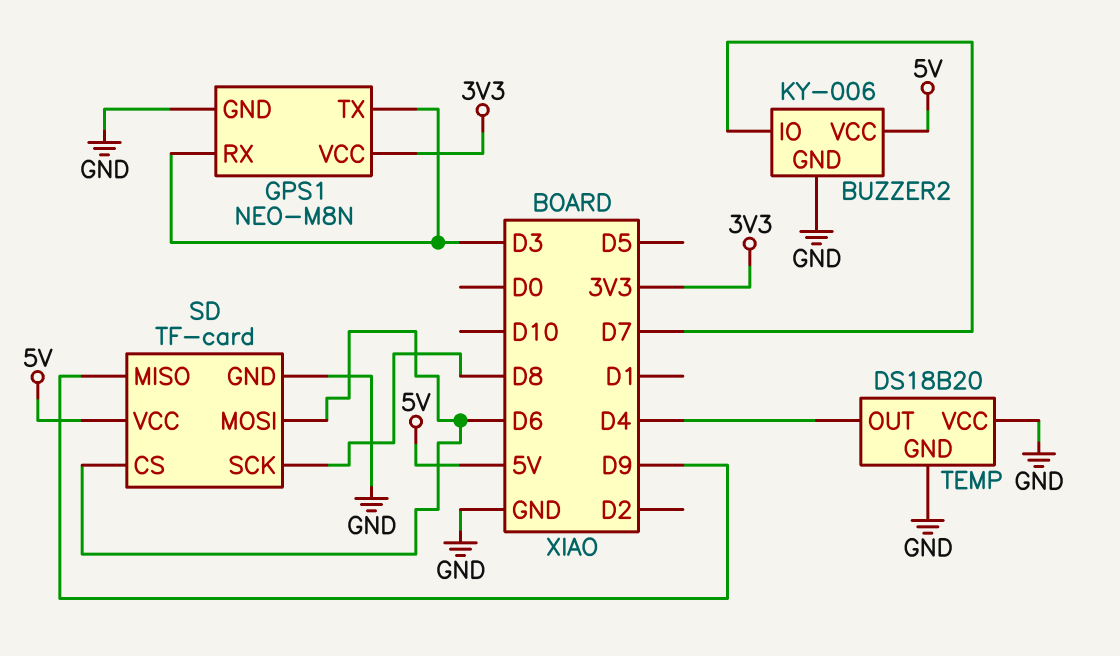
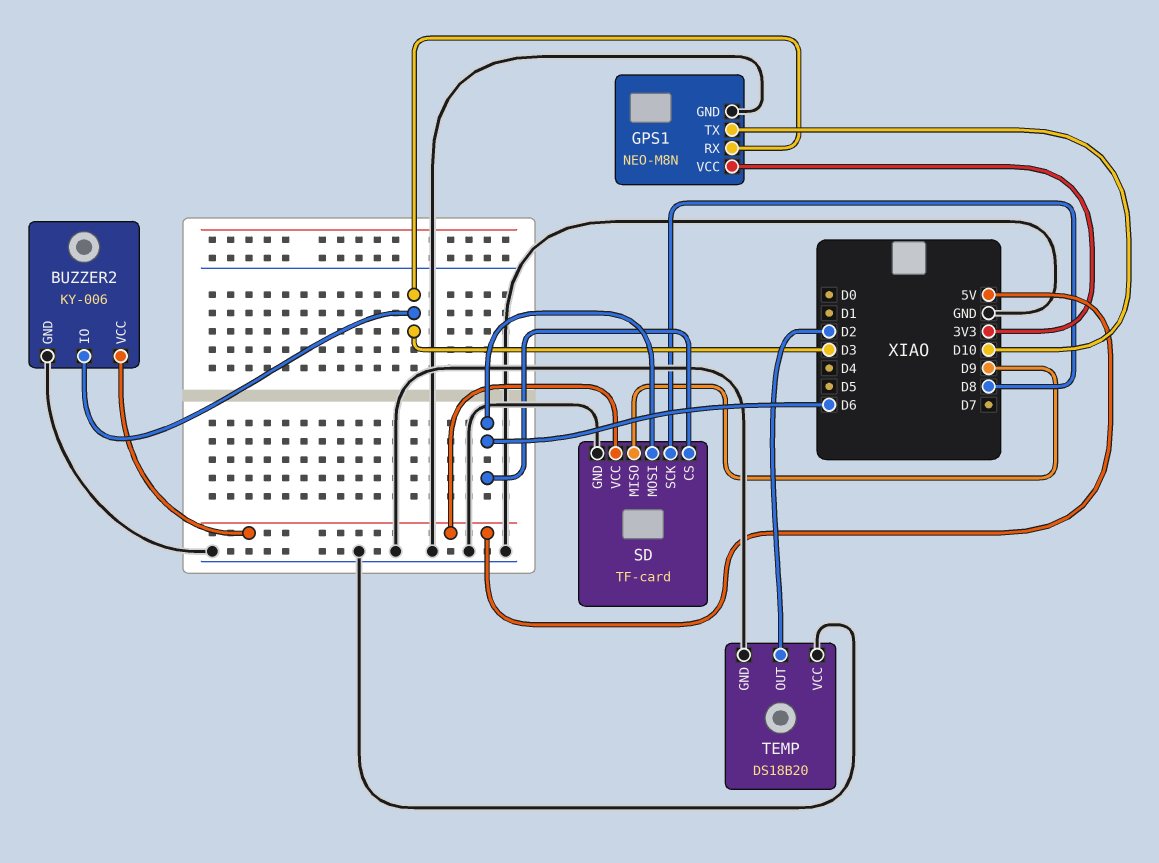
BUZZER2 pin IO: D7 -> D3
GPS1 pin TX: D3 -> D10
TEMP pin OUT: D4 -> D2

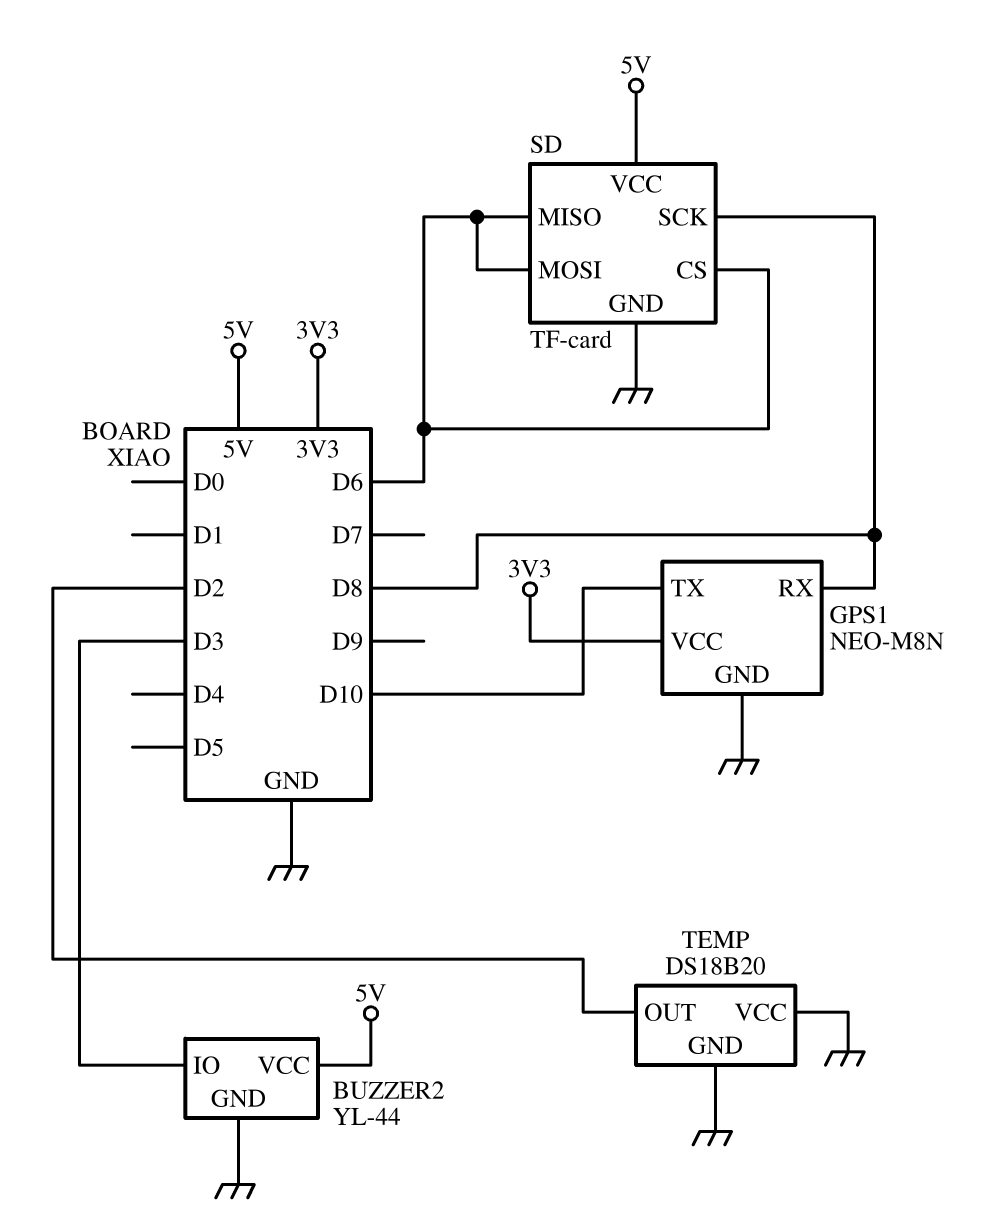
BUZZER2: KY-006 -> YL-44
GPS1 pin RX: D3 -> D8
SD pin MISO: D9 -> D6

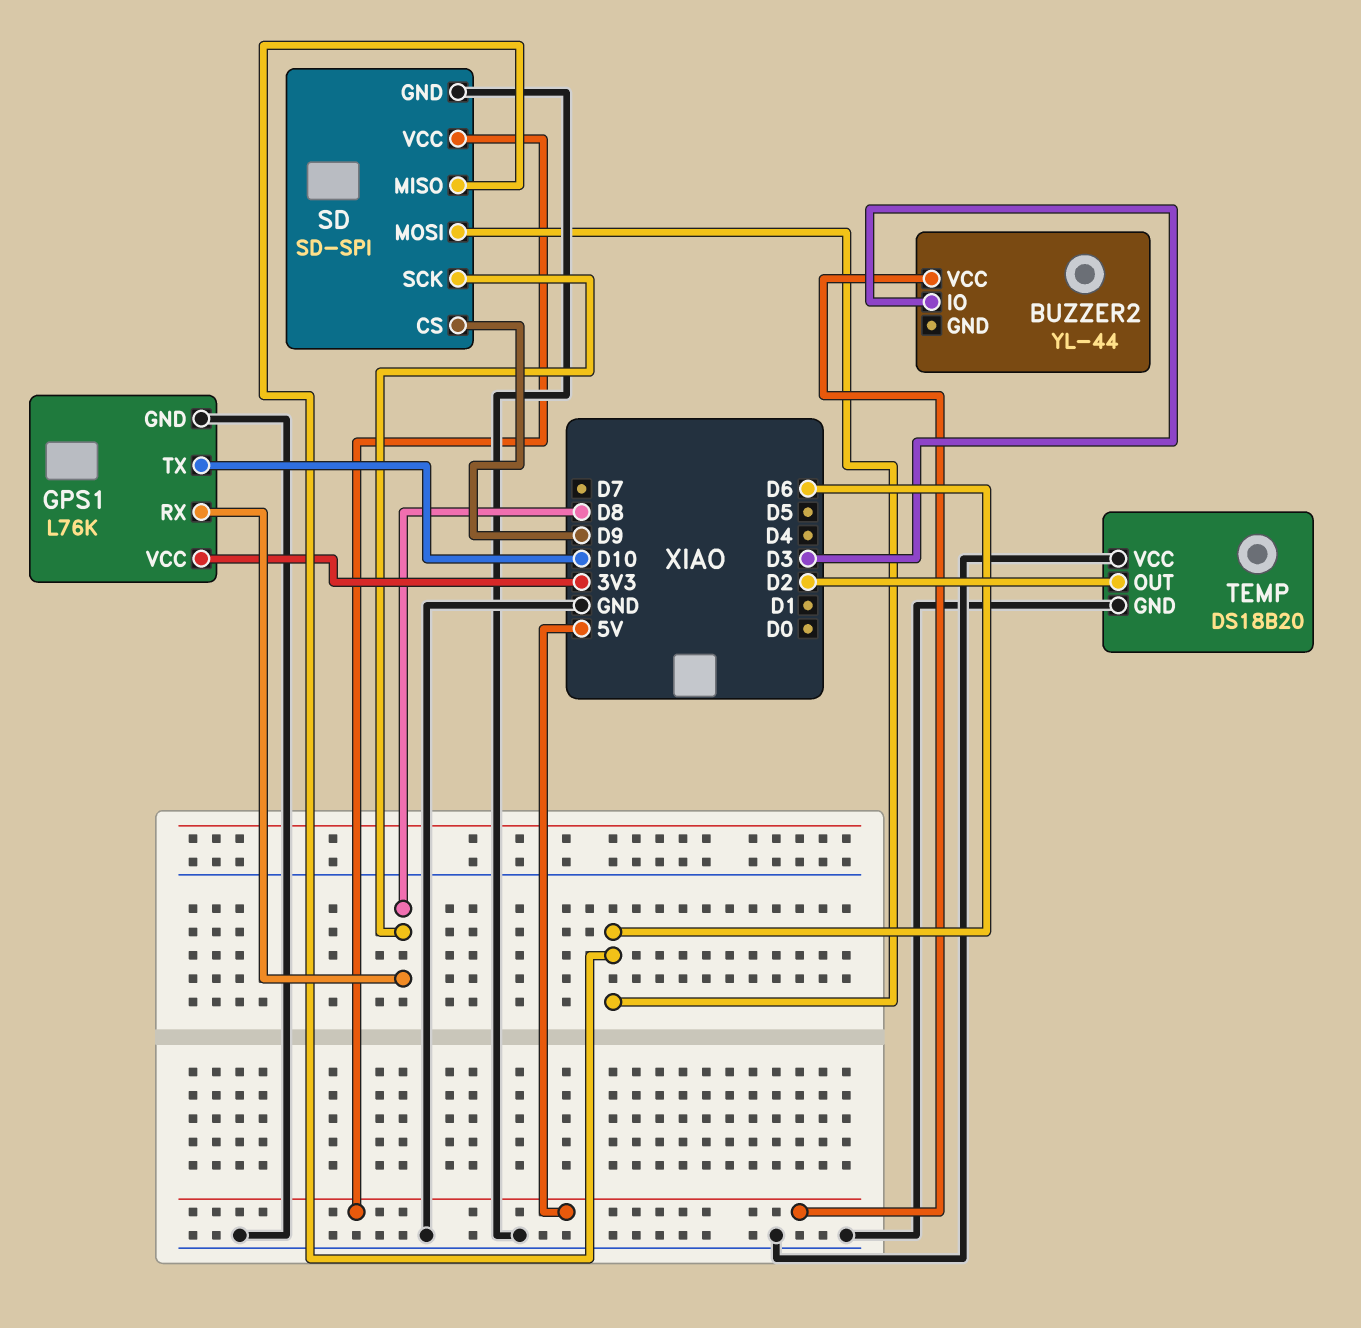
BUZZER2 pin GND: GND -> none
GPS1: NEO-M8N -> L76K
SD: TF-card -> SD-SPI
SD pin CS: D6 -> D9

